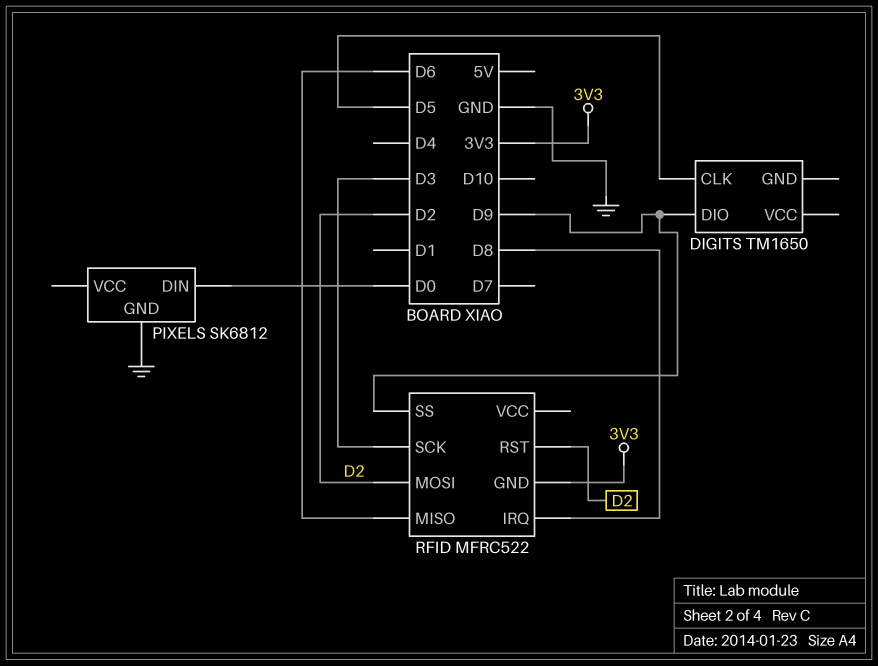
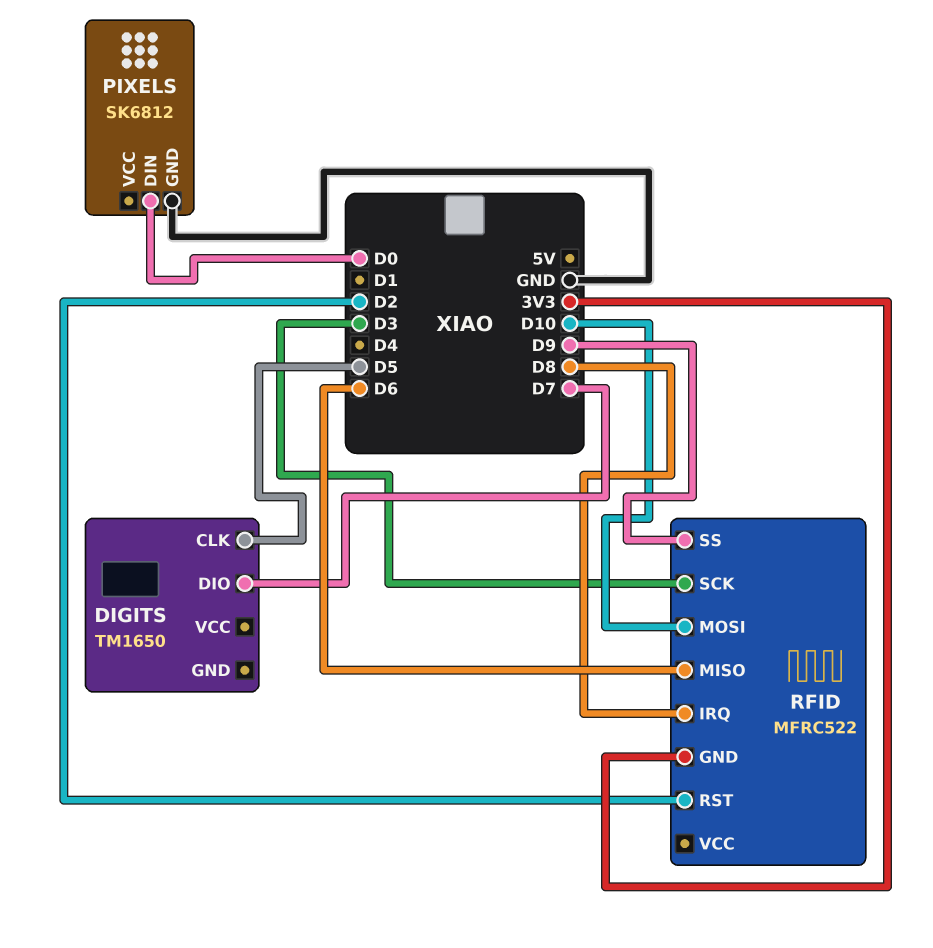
DIGITS pin DIO: D9 -> D7
RFID pin MOSI: D2 -> D10

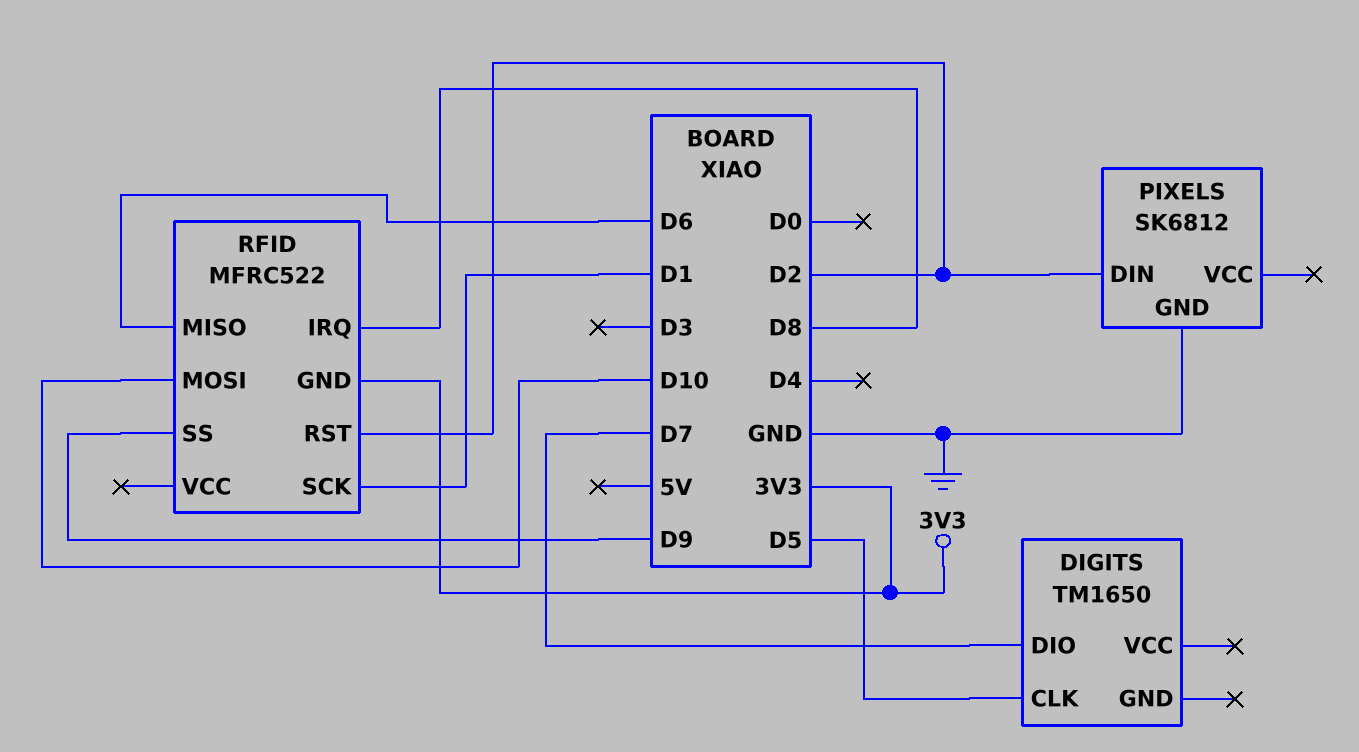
PIXELS pin DIN: D0 -> D2
RFID pin SCK: D3 -> D1

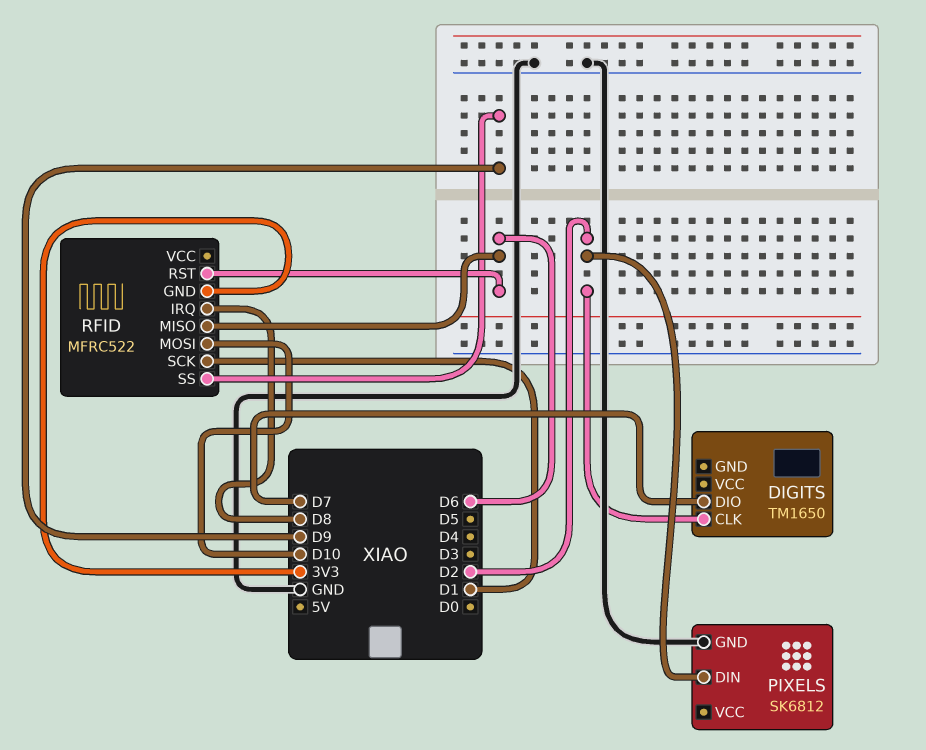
DIGITS pin CLK: D5 -> D2
RFID pin RST: D2 -> D6

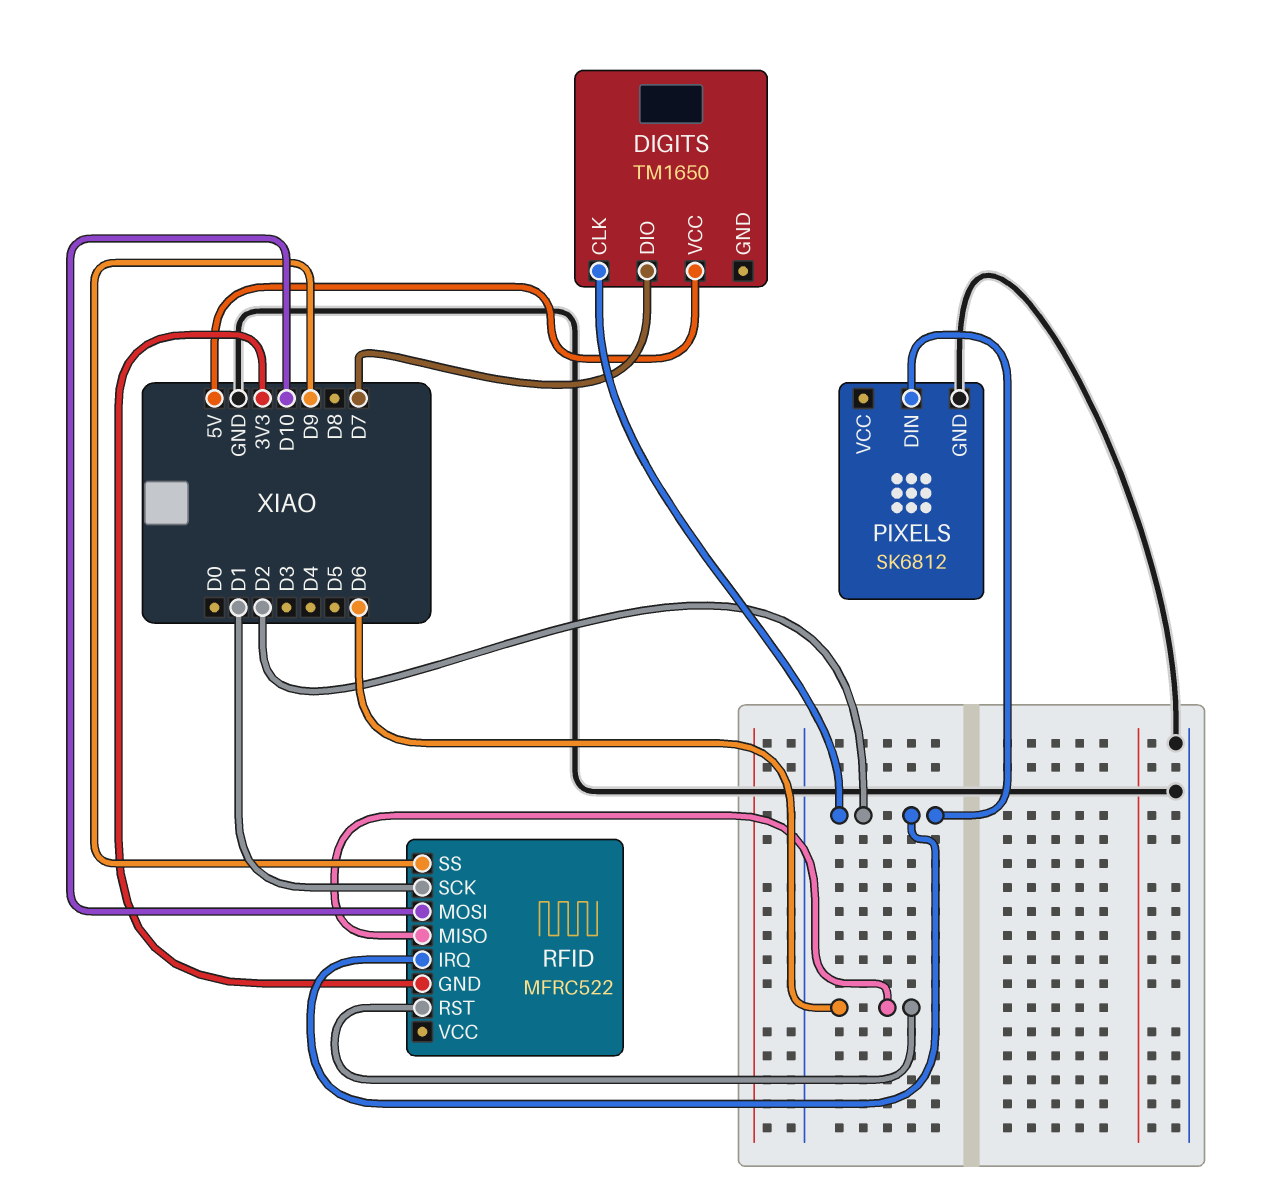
DIGITS pin VCC: none -> 5V
RFID pin IRQ: D8 -> D2

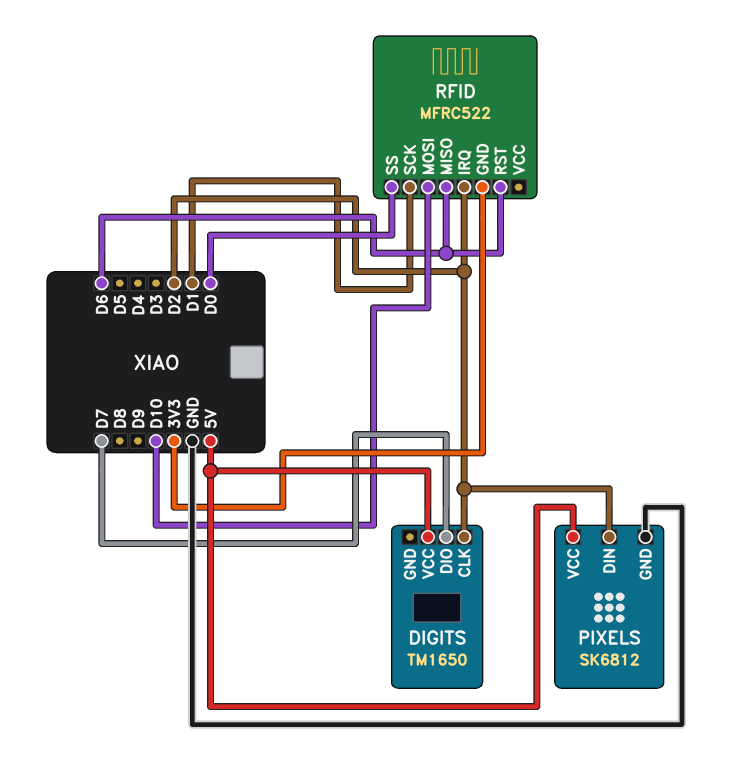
PIXELS pin VCC: none -> 5V
RFID pin SS: D9 -> D0

